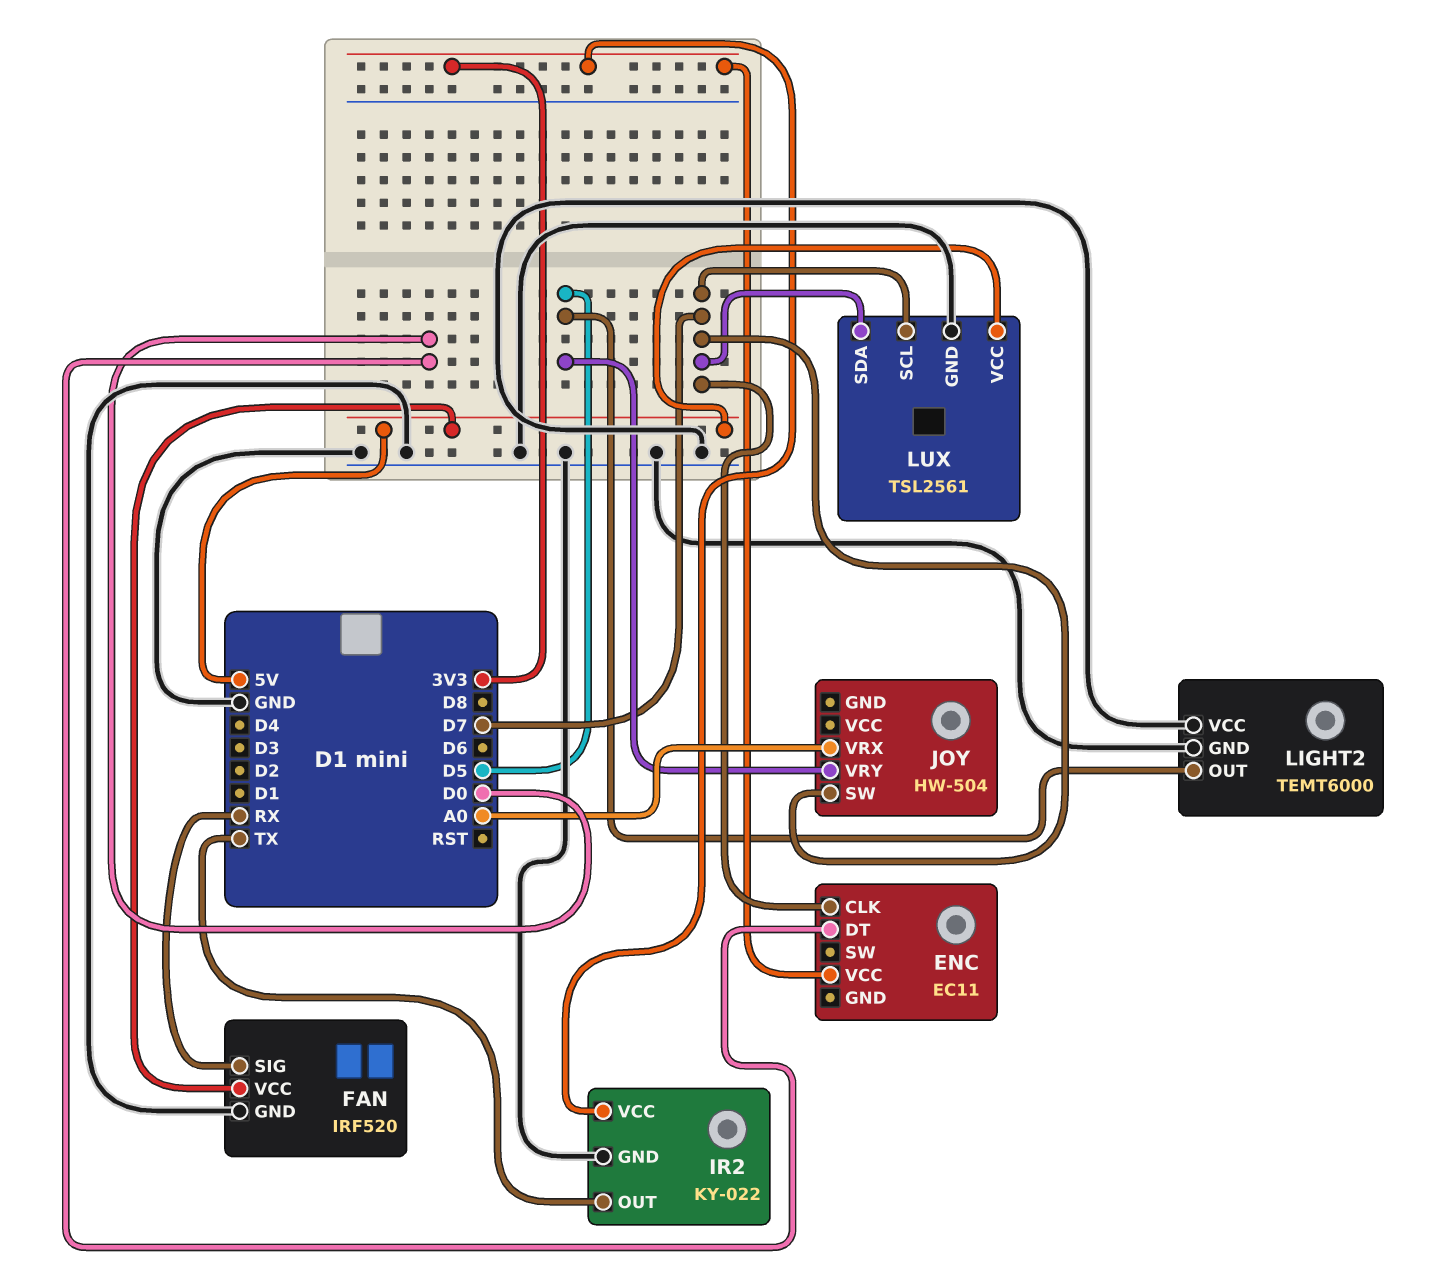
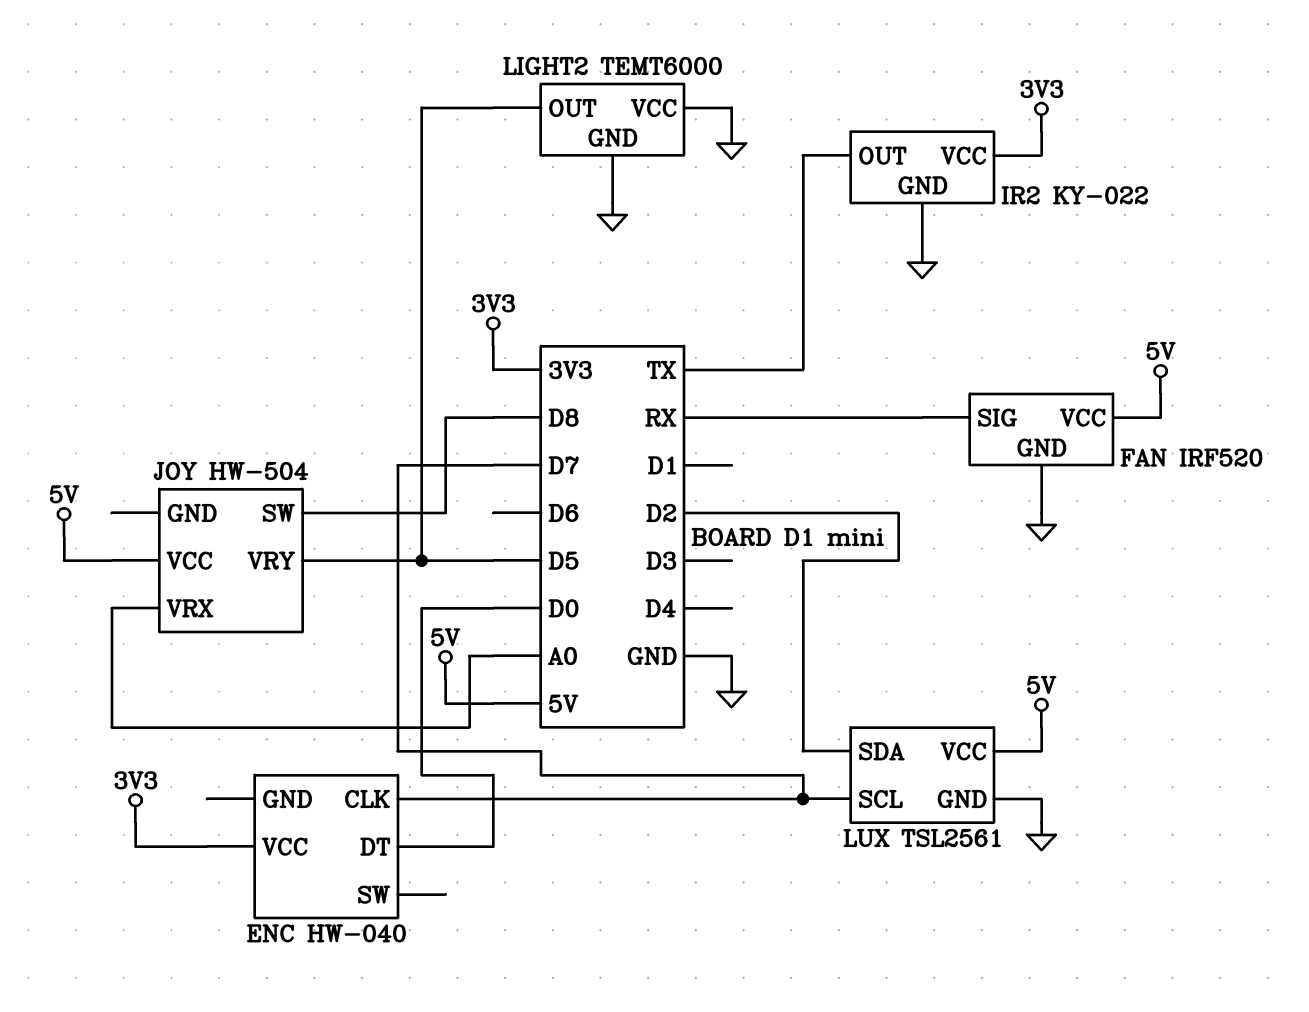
ENC: EC11 -> HW-040
JOY pin SW: D7 -> D8
JOY pin VCC: none -> 5V
LUX pin SDA: D7 -> D2

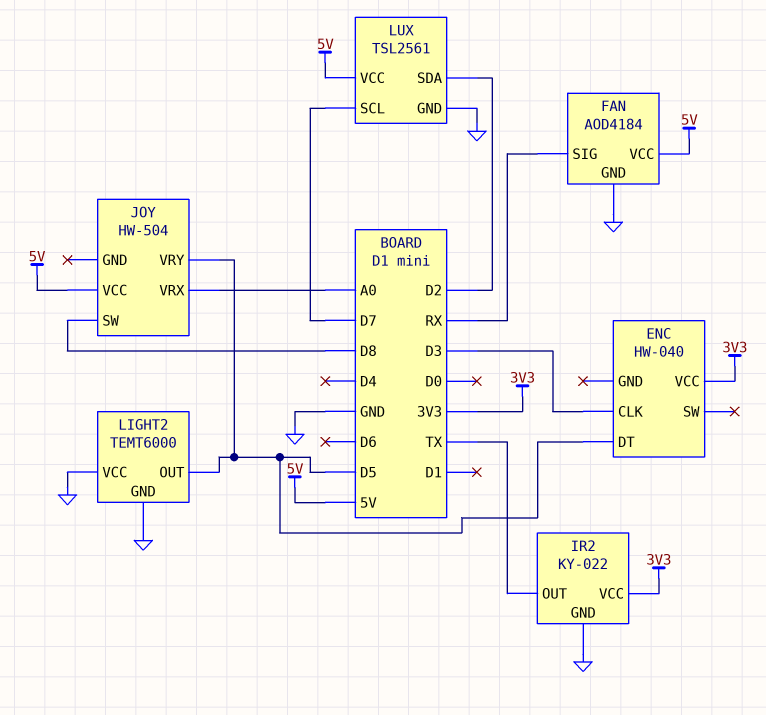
ENC pin CLK: D7 -> D3
ENC pin DT: D0 -> D5
FAN: IRF520 -> AOD4184

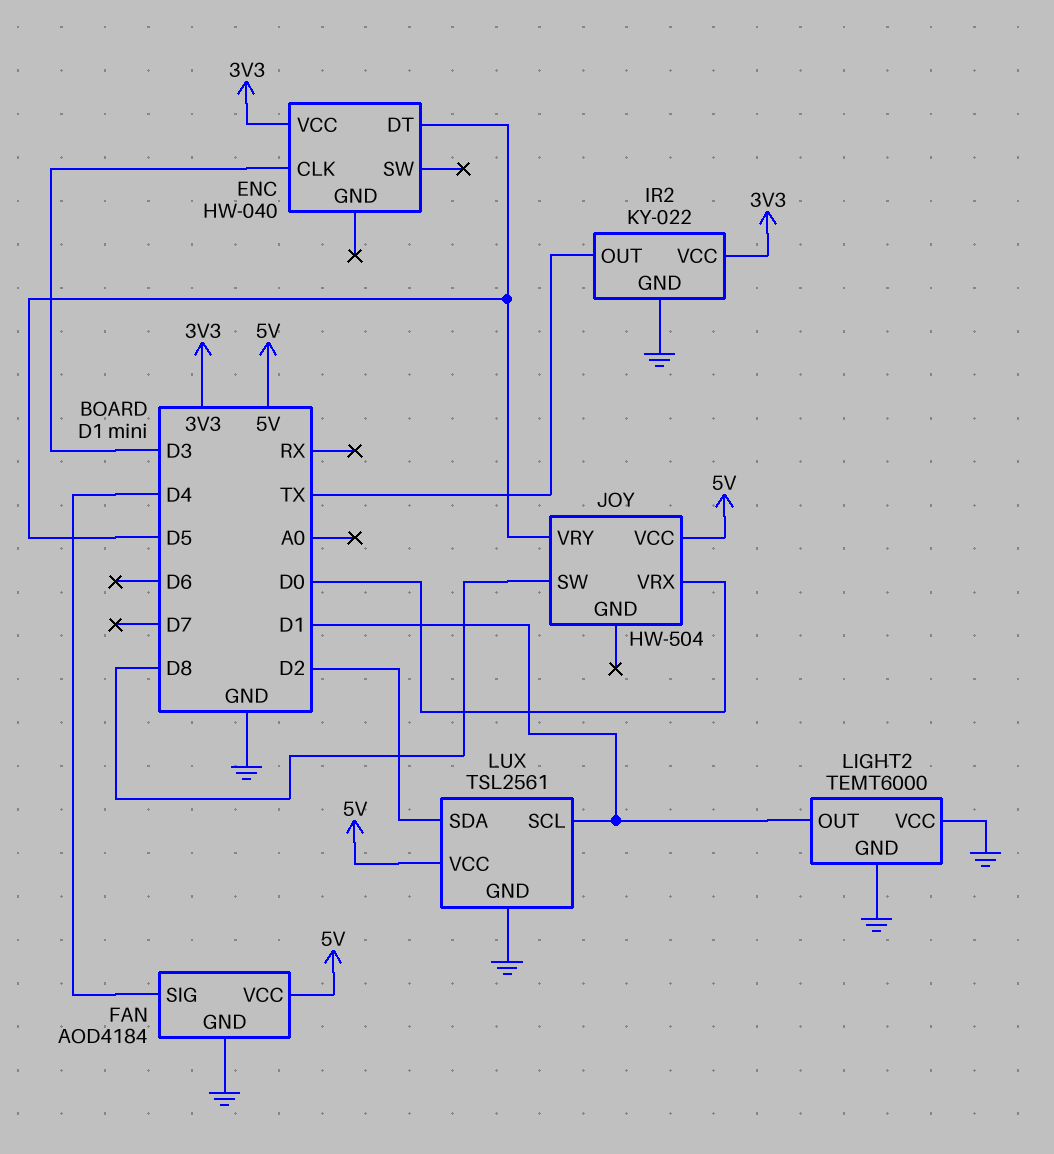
FAN pin SIG: RX -> D4
JOY pin VRX: A0 -> D0
LIGHT2 pin OUT: D5 -> D1
LUX pin SCL: D7 -> D1

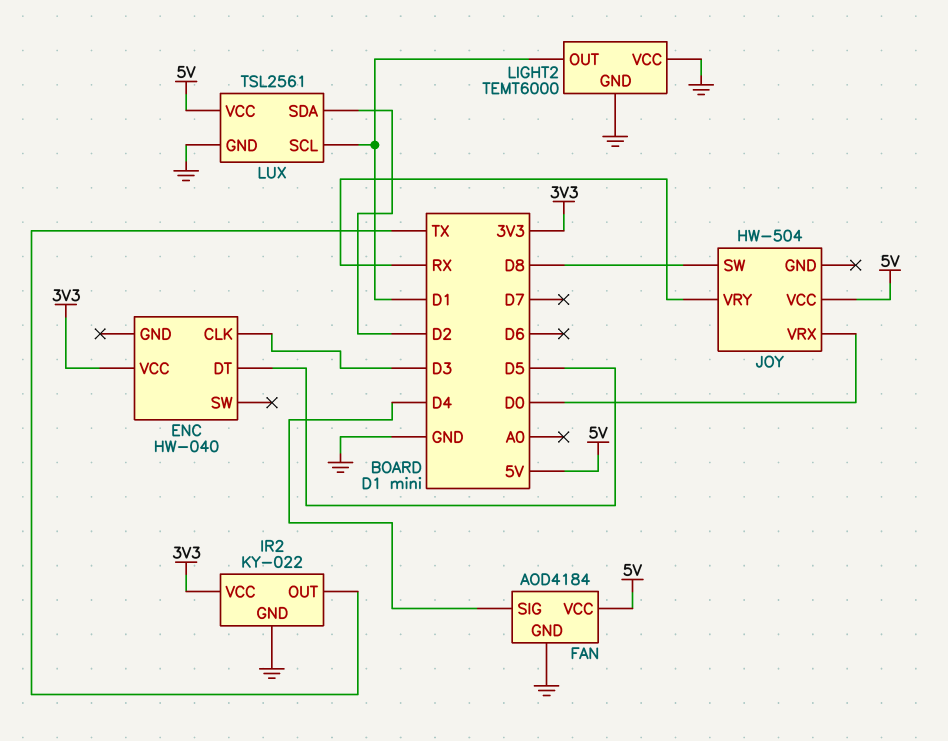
JOY pin VRY: D5 -> RX

